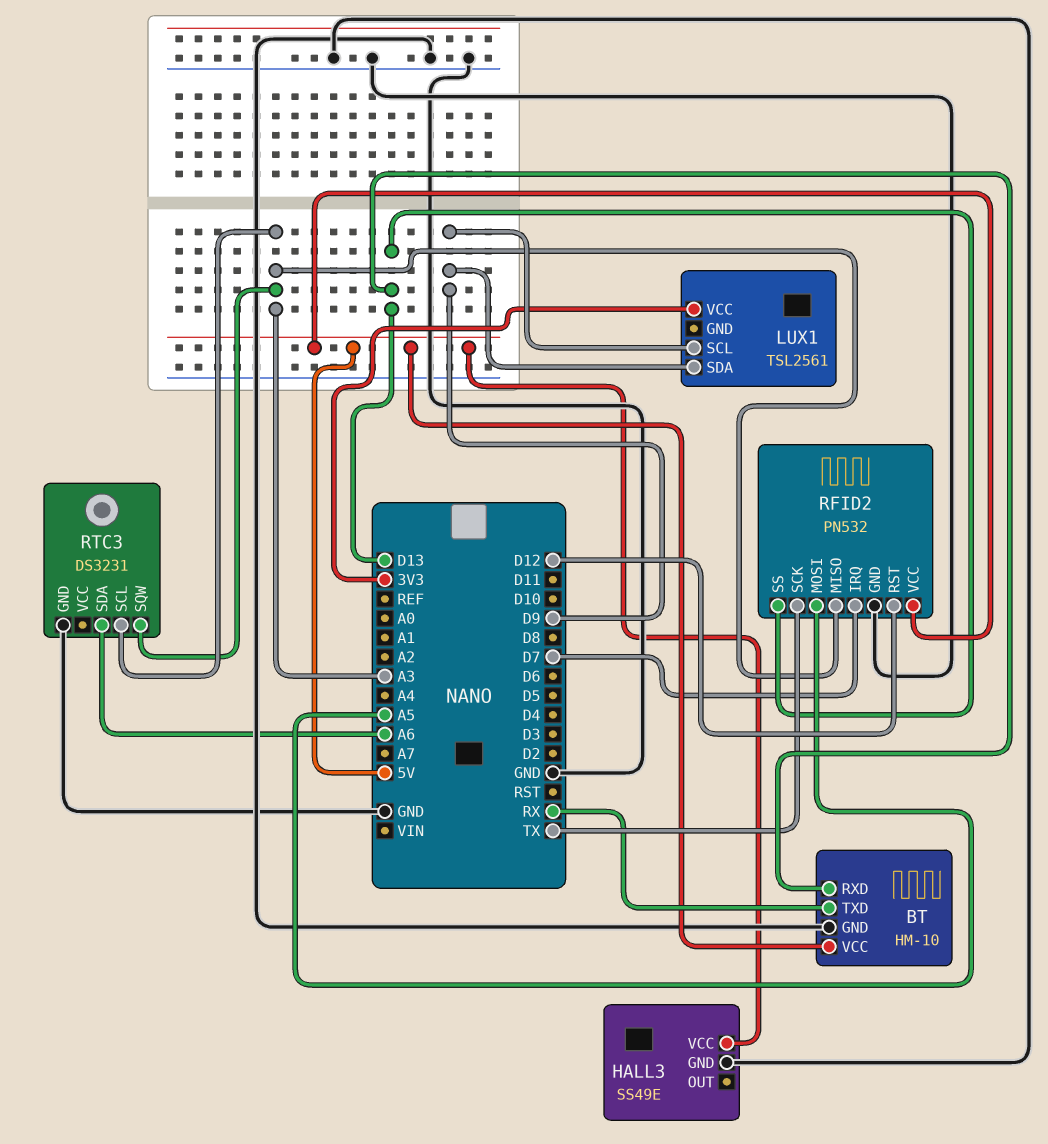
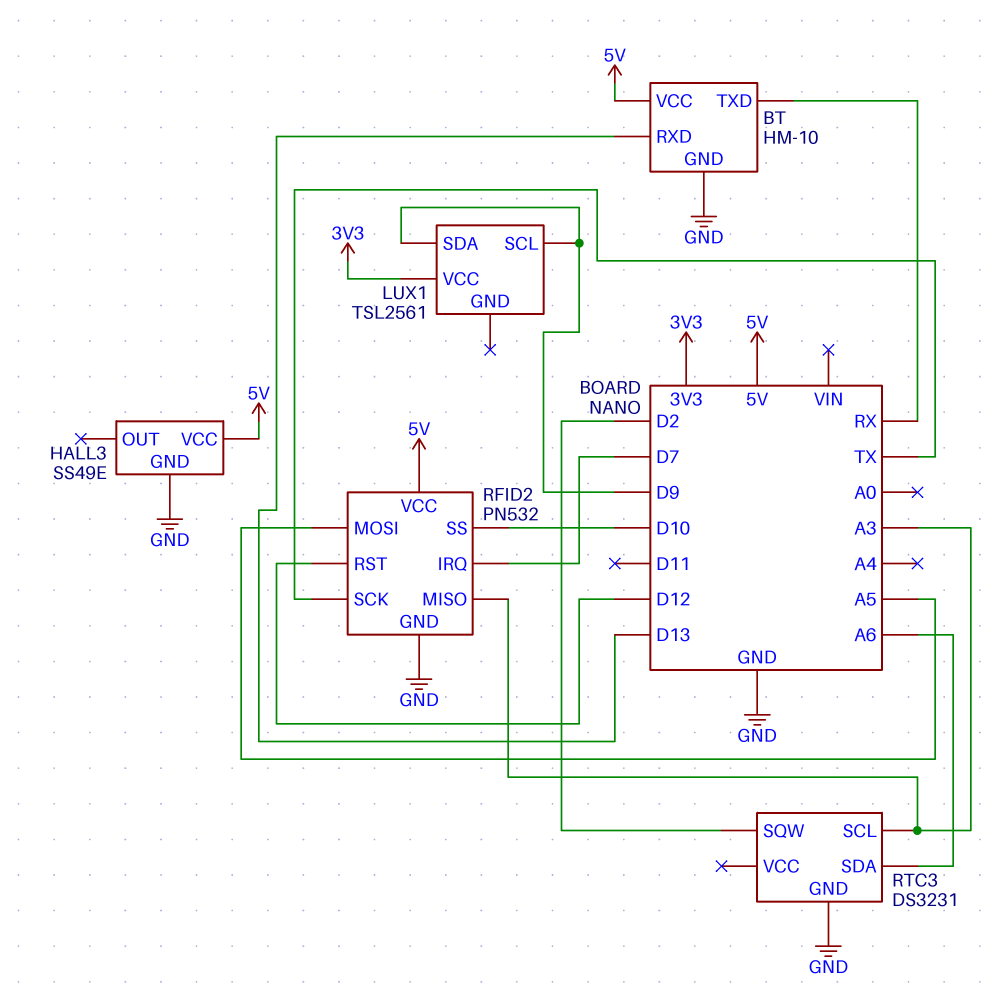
RFID2 pin SS: D13 -> D10
RTC3 pin SQW: A3 -> D2

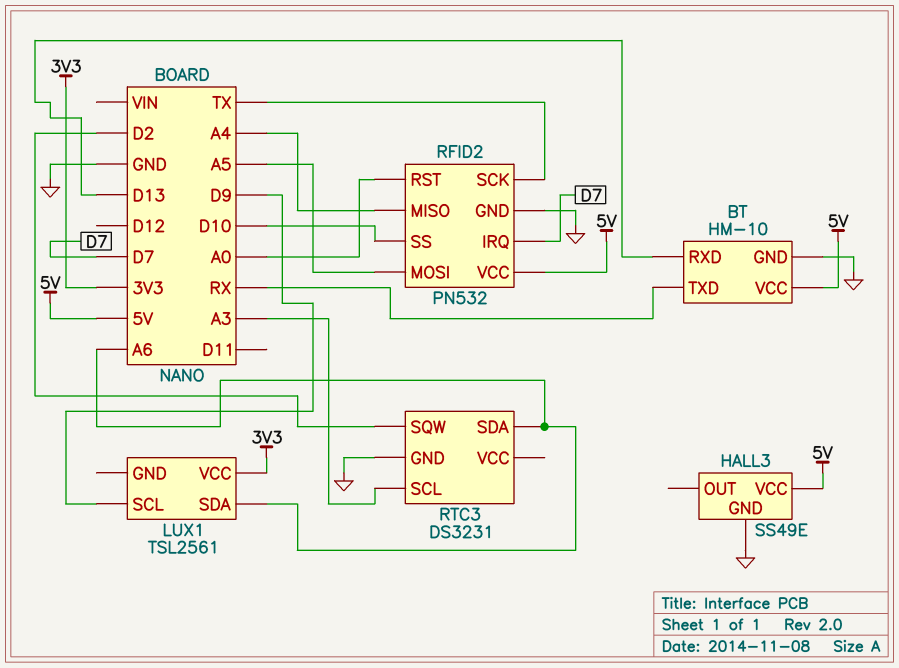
LUX1 pin SDA: D9 -> A6
RFID2 pin MISO: A3 -> A4
RFID2 pin RST: D12 -> A0

